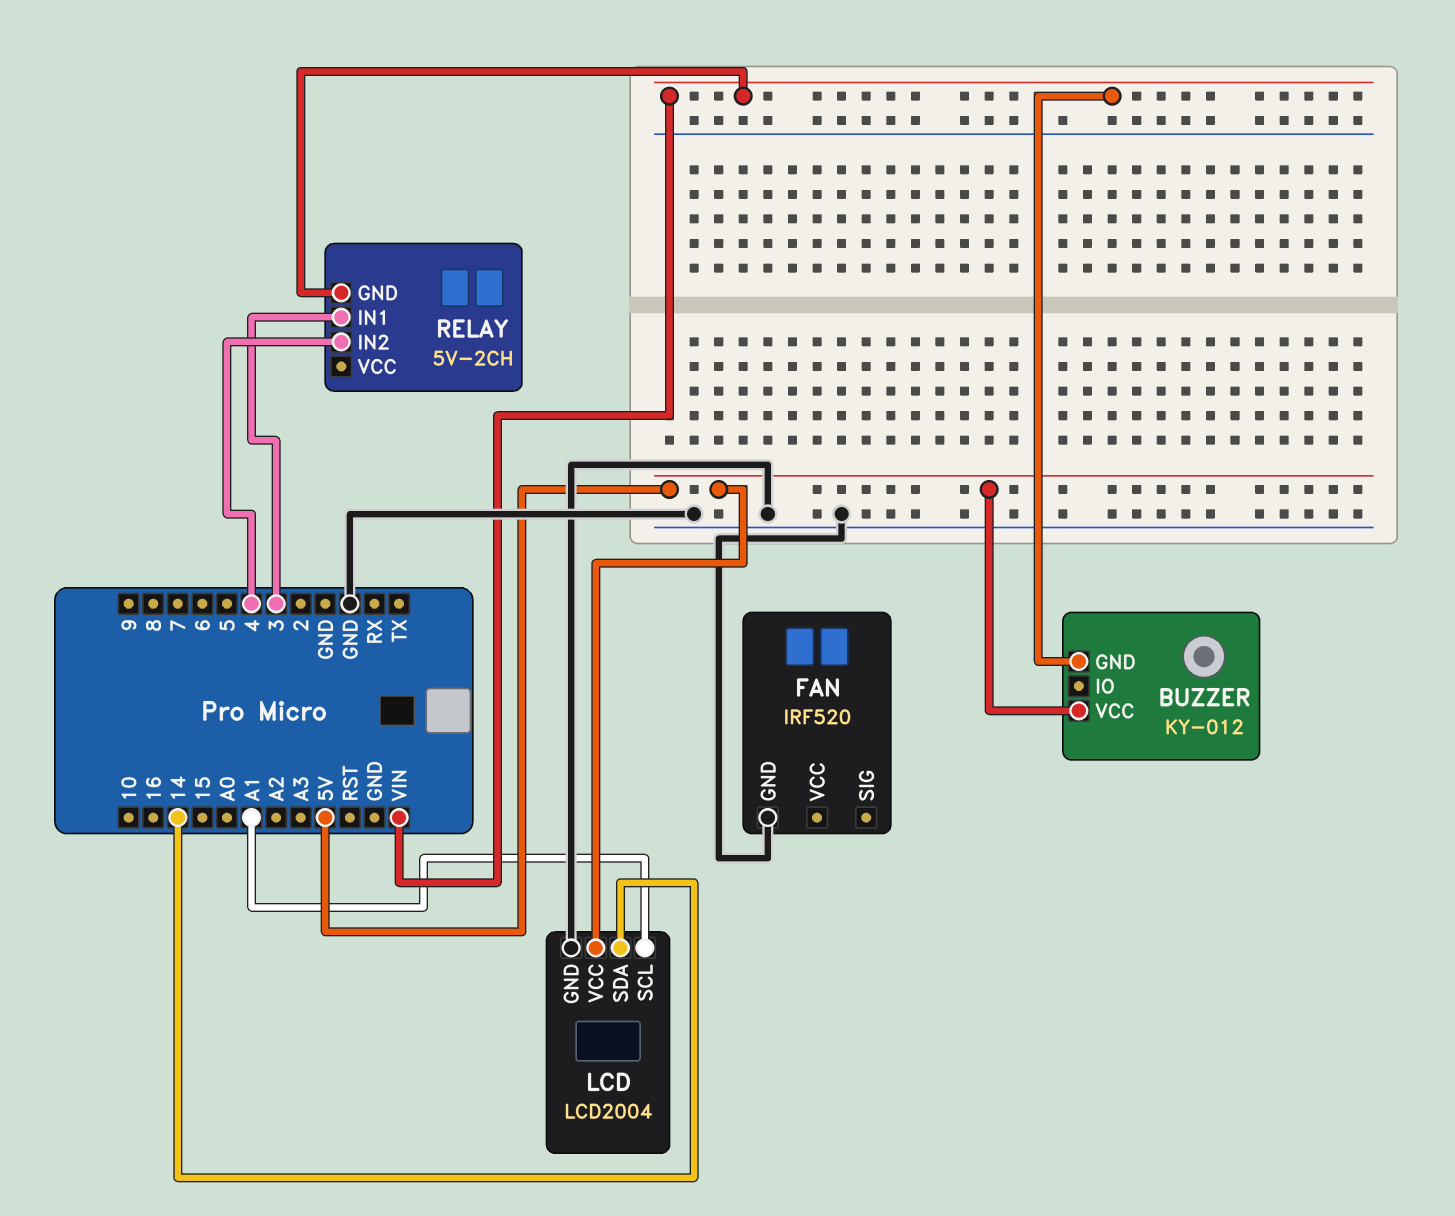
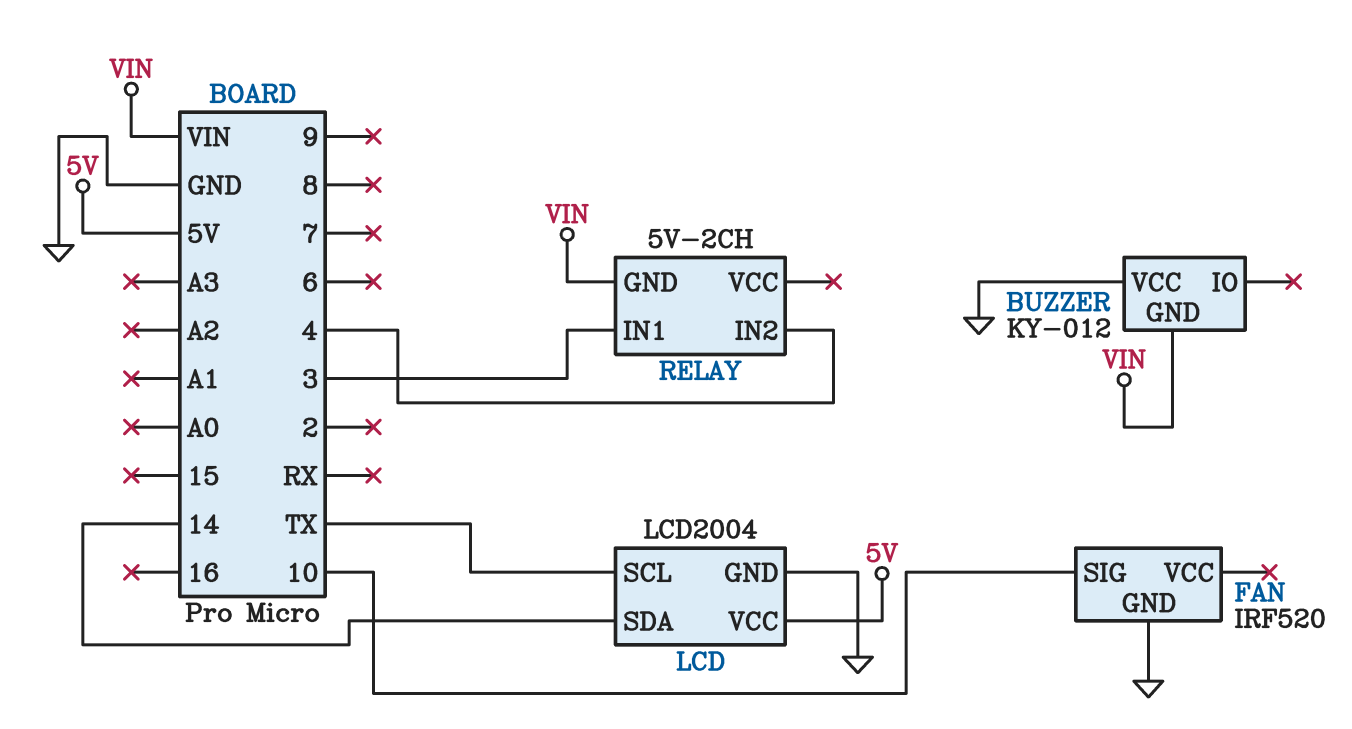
BUZZER pin VCC: 5V -> GND
FAN pin SIG: none -> 10
LCD pin SCL: A1 -> TX

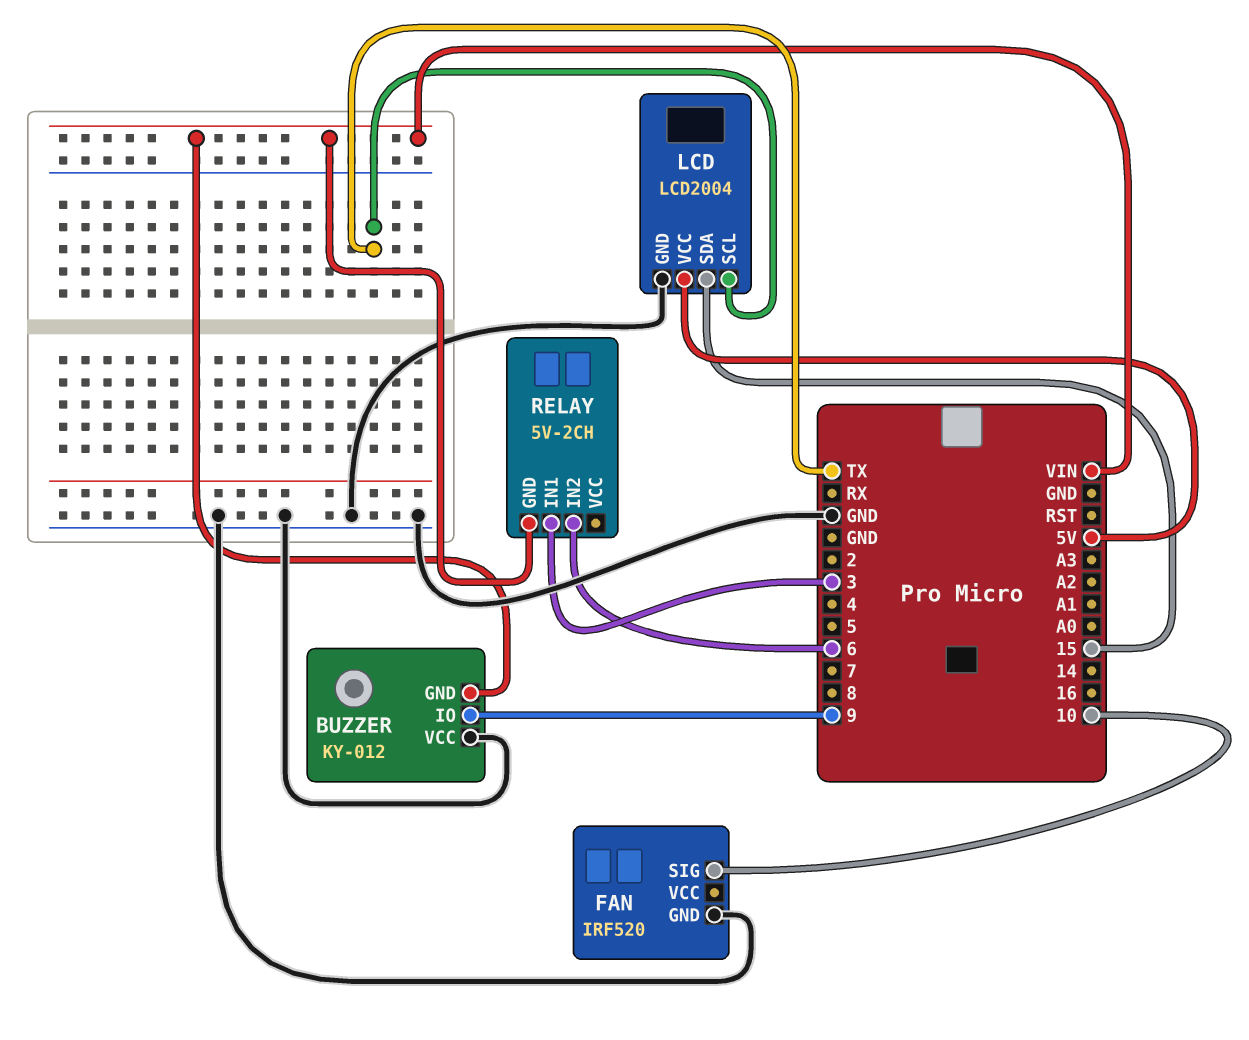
BUZZER pin IO: none -> 9
LCD pin SDA: 14 -> 15
RELAY pin IN2: 4 -> 6

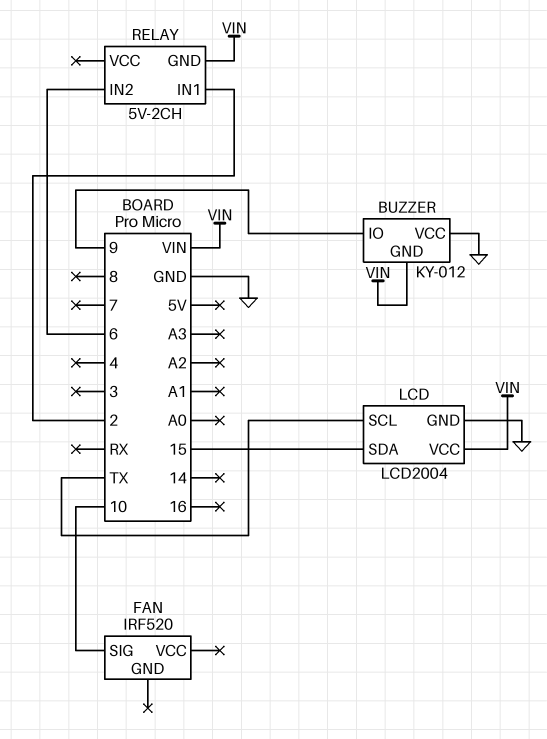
FAN pin GND: GND -> none
LCD pin VCC: 5V -> VIN
RELAY pin IN1: 3 -> 2

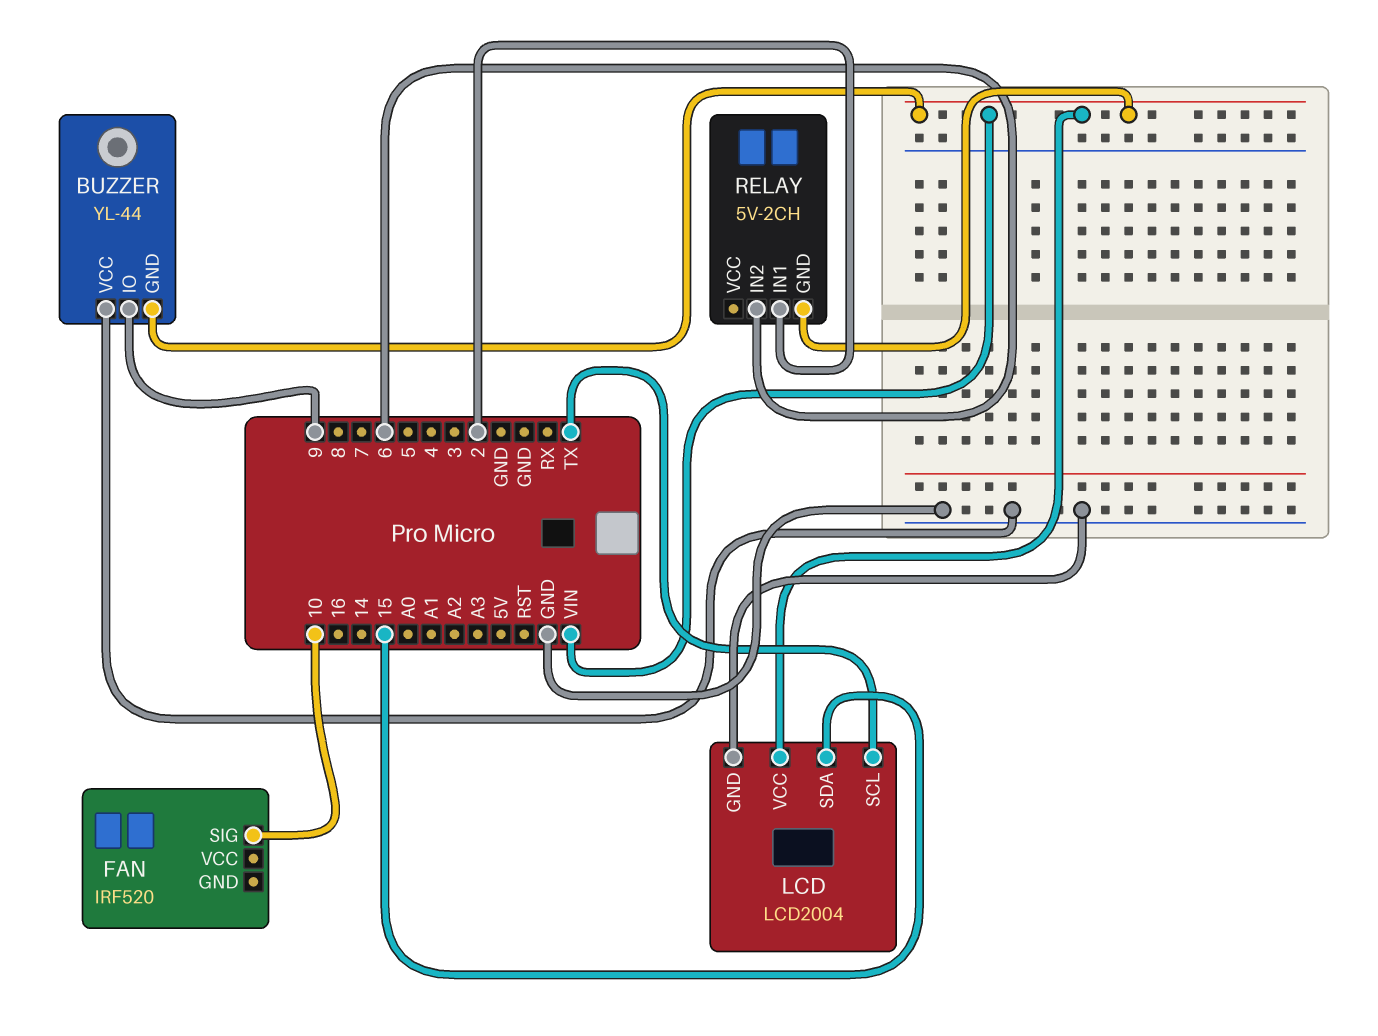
BUZZER: KY-012 -> YL-44

